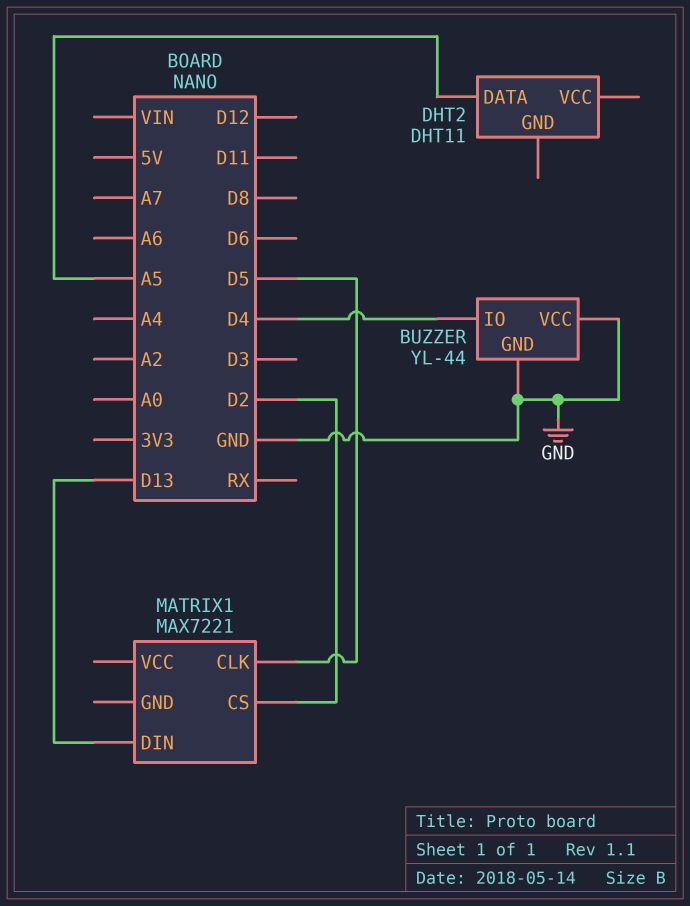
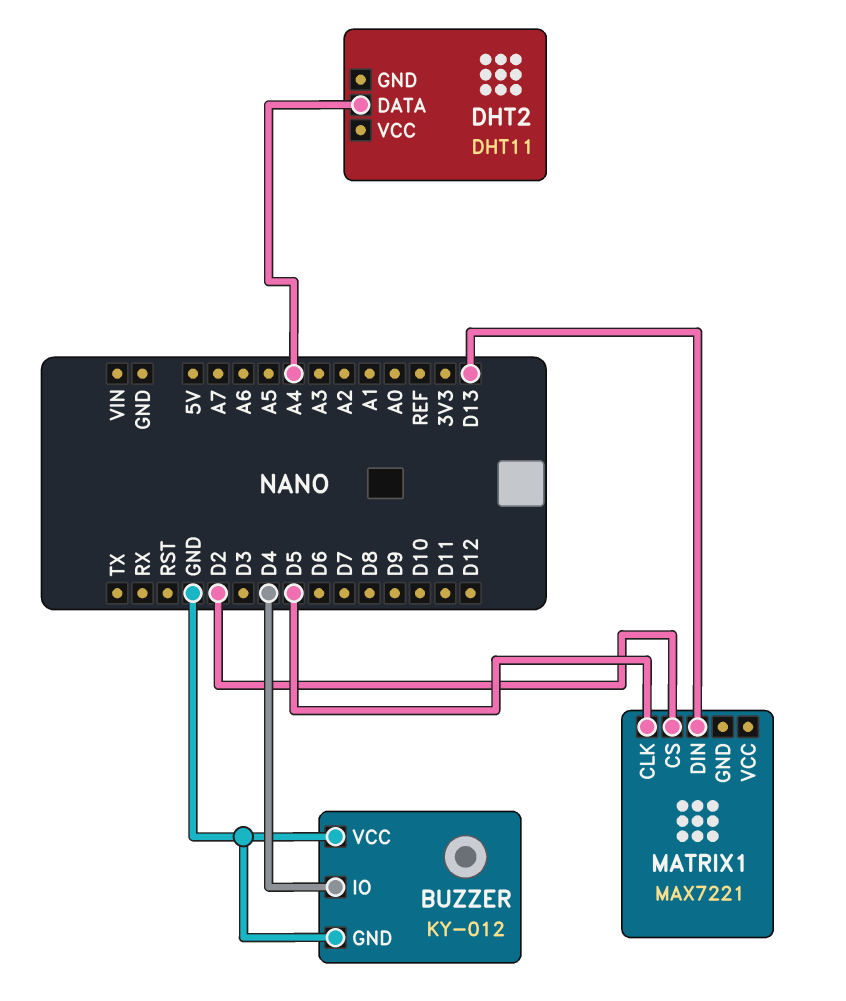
BUZZER: YL-44 -> KY-012
DHT2 pin DATA: A5 -> A4

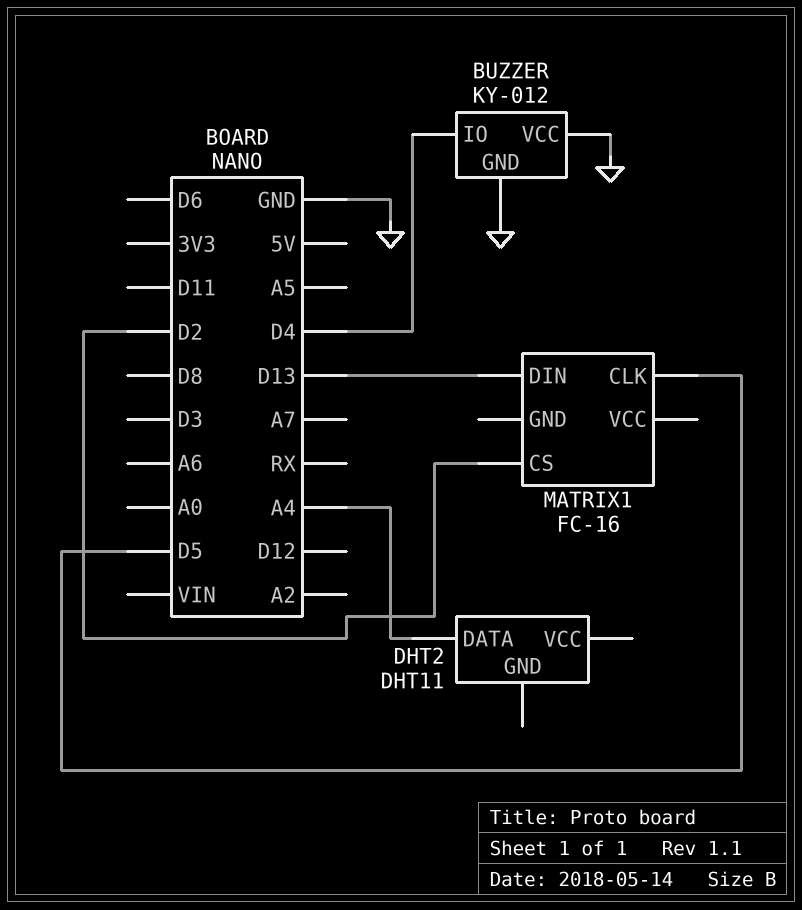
MATRIX1: MAX7221 -> FC-16

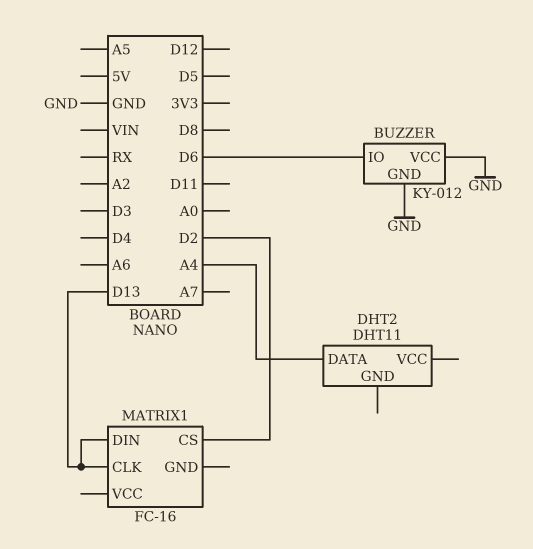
BUZZER pin IO: D4 -> D6
MATRIX1 pin CLK: D5 -> D13

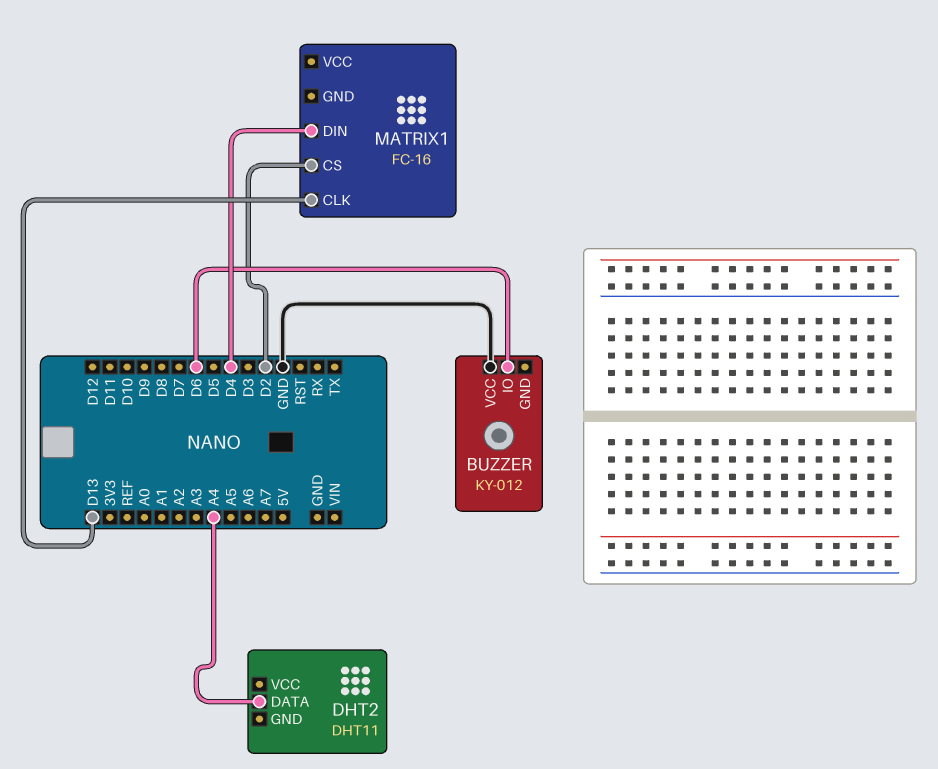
BUZZER pin GND: GND -> none
MATRIX1 pin DIN: D13 -> D4

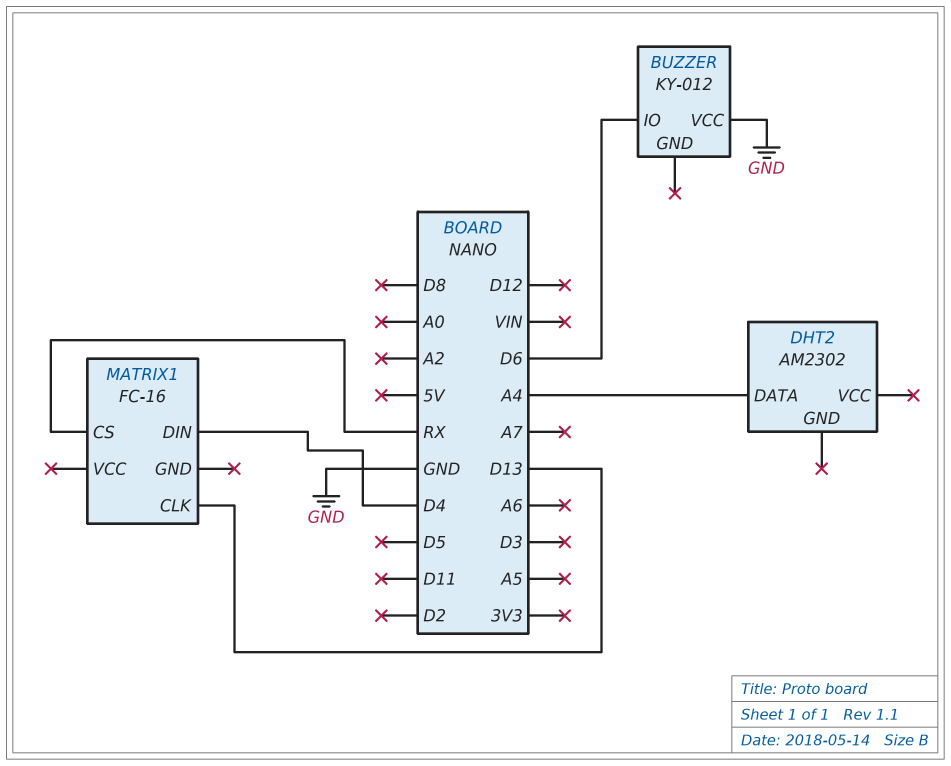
DHT2: DHT11 -> AM2302
MATRIX1 pin CS: D2 -> RX

